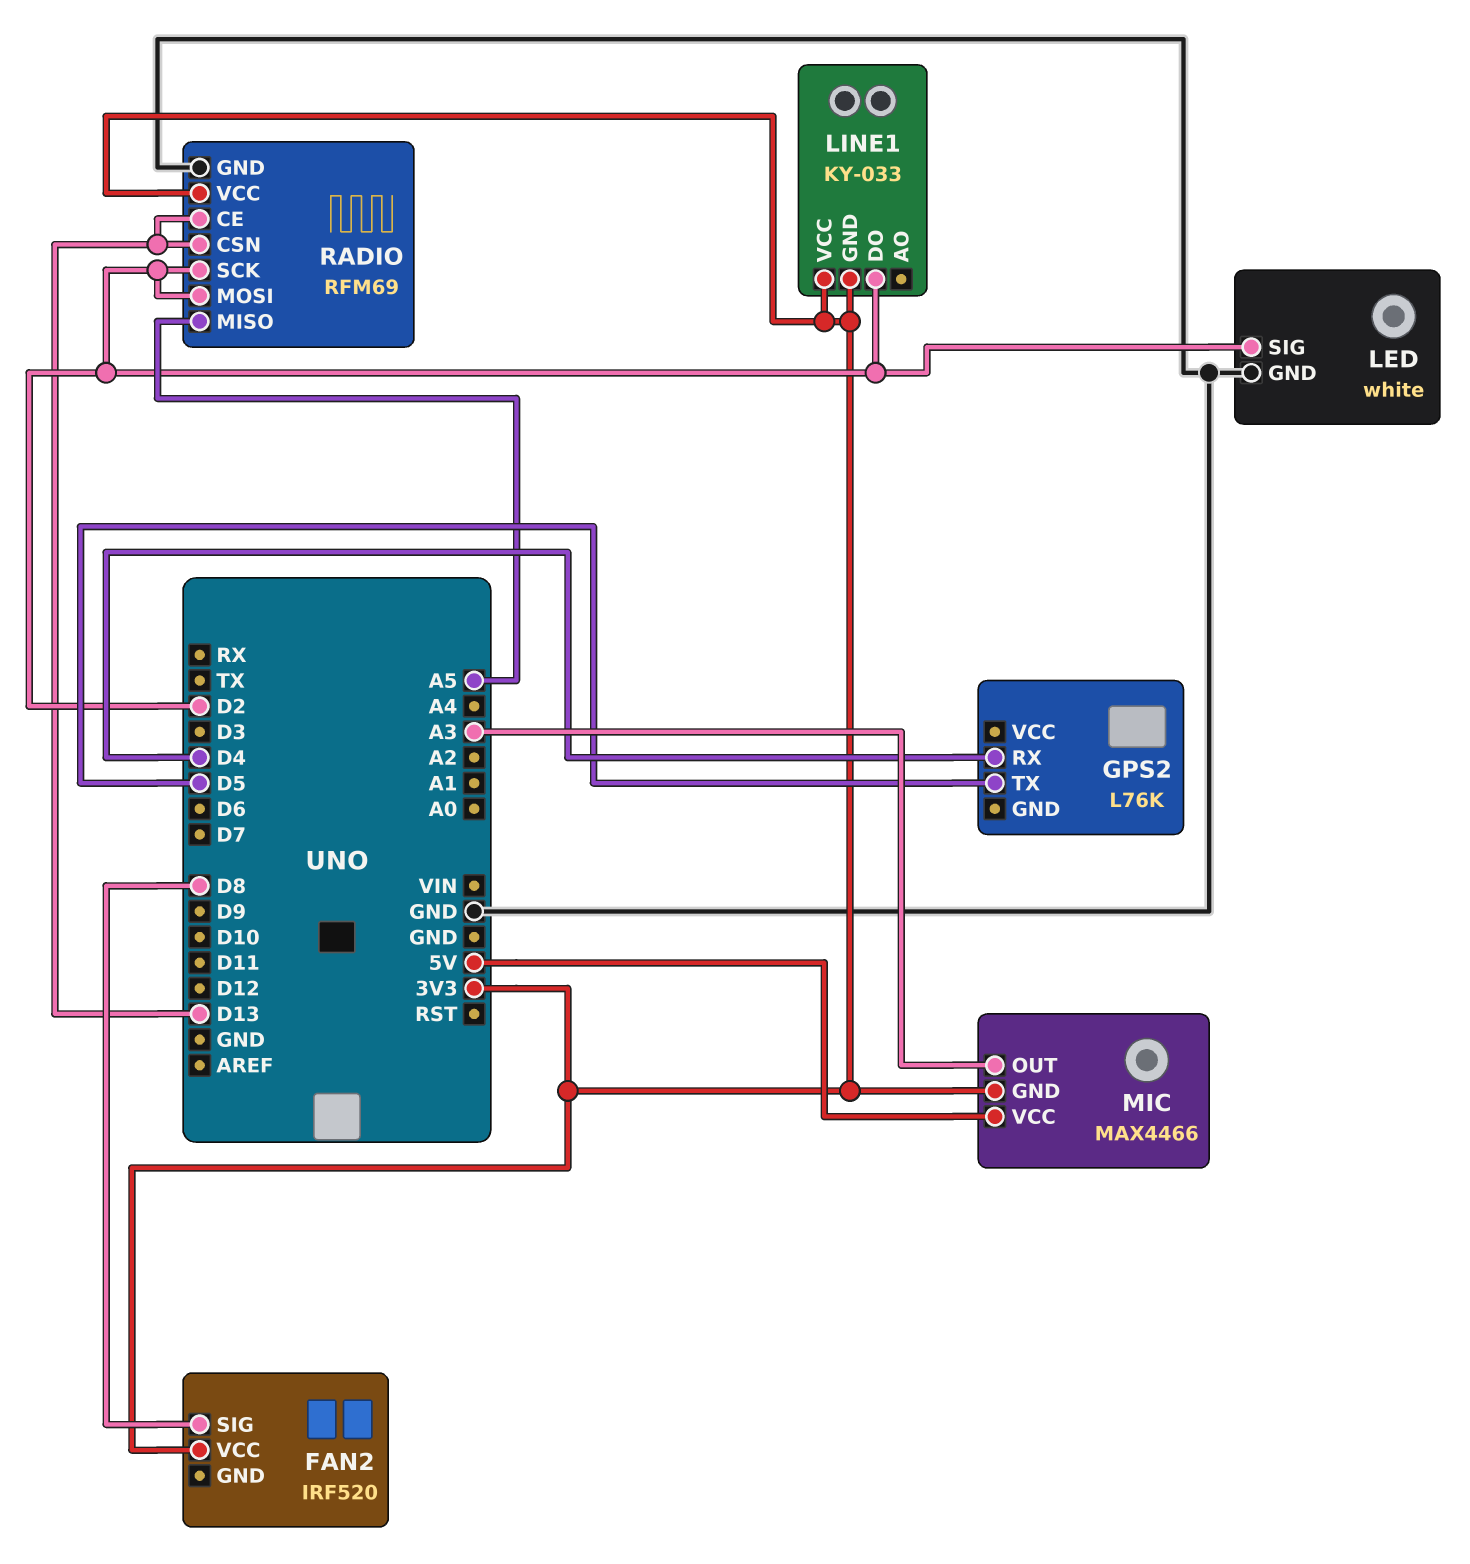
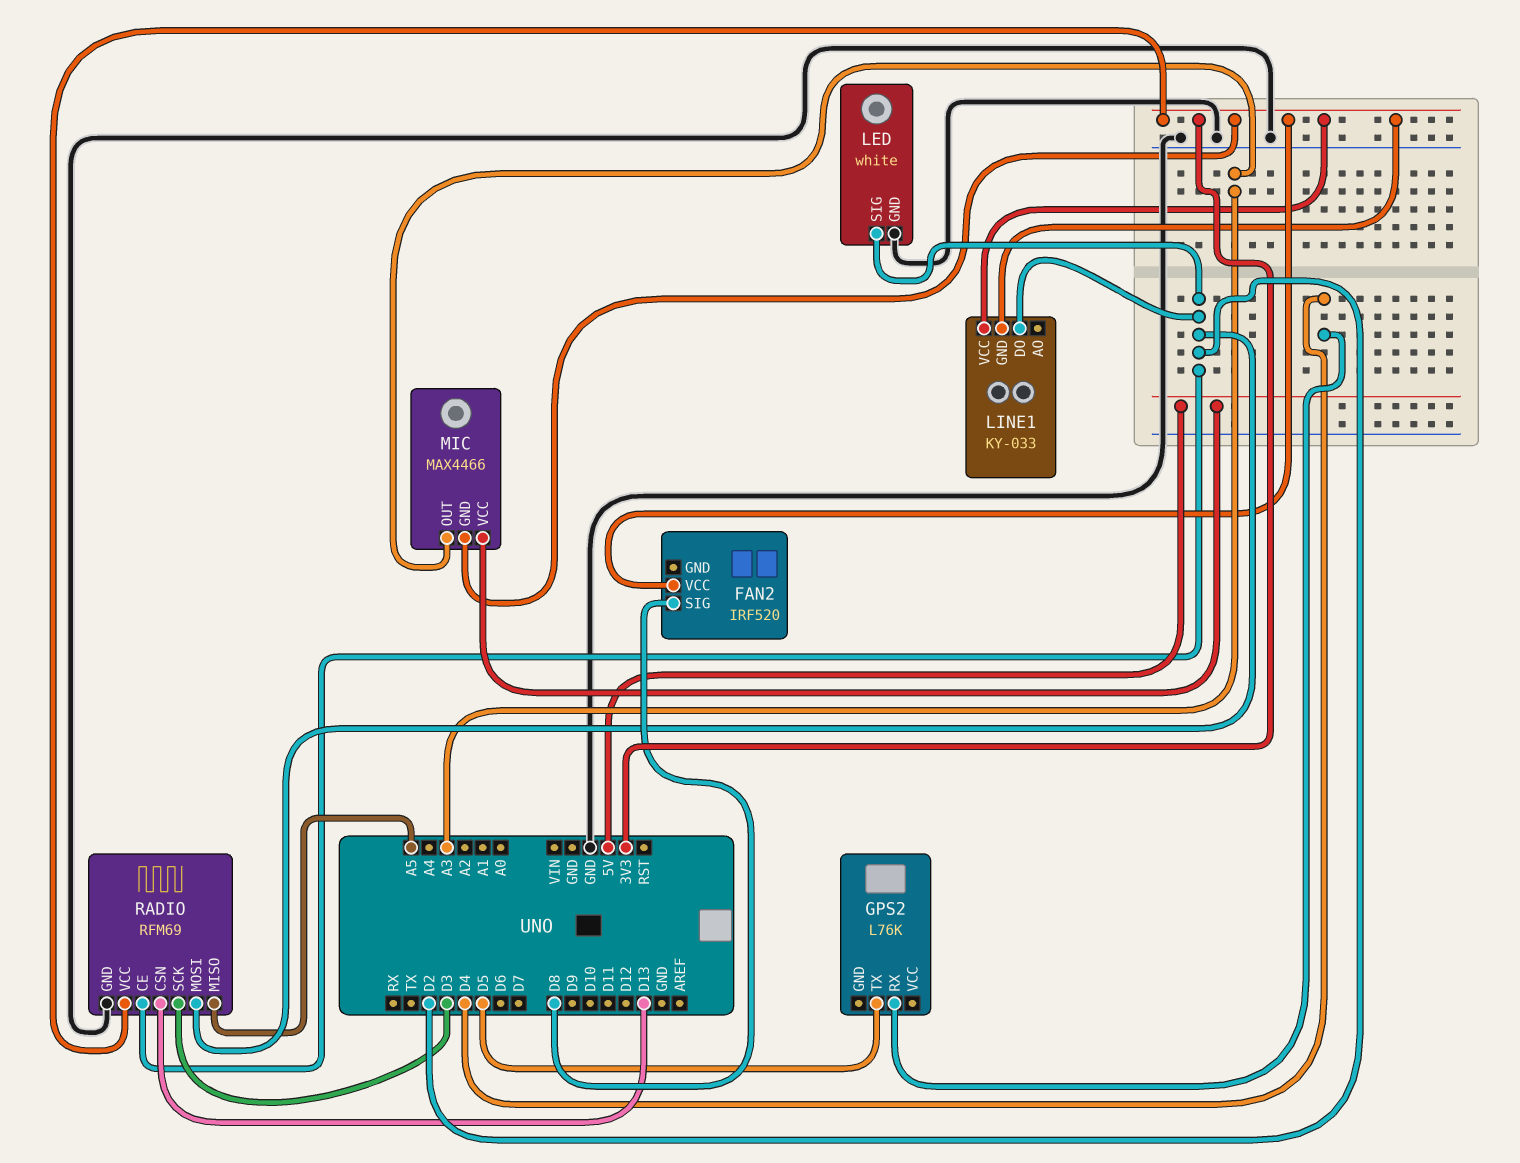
RADIO pin CE: D13 -> D2
RADIO pin SCK: D2 -> D3

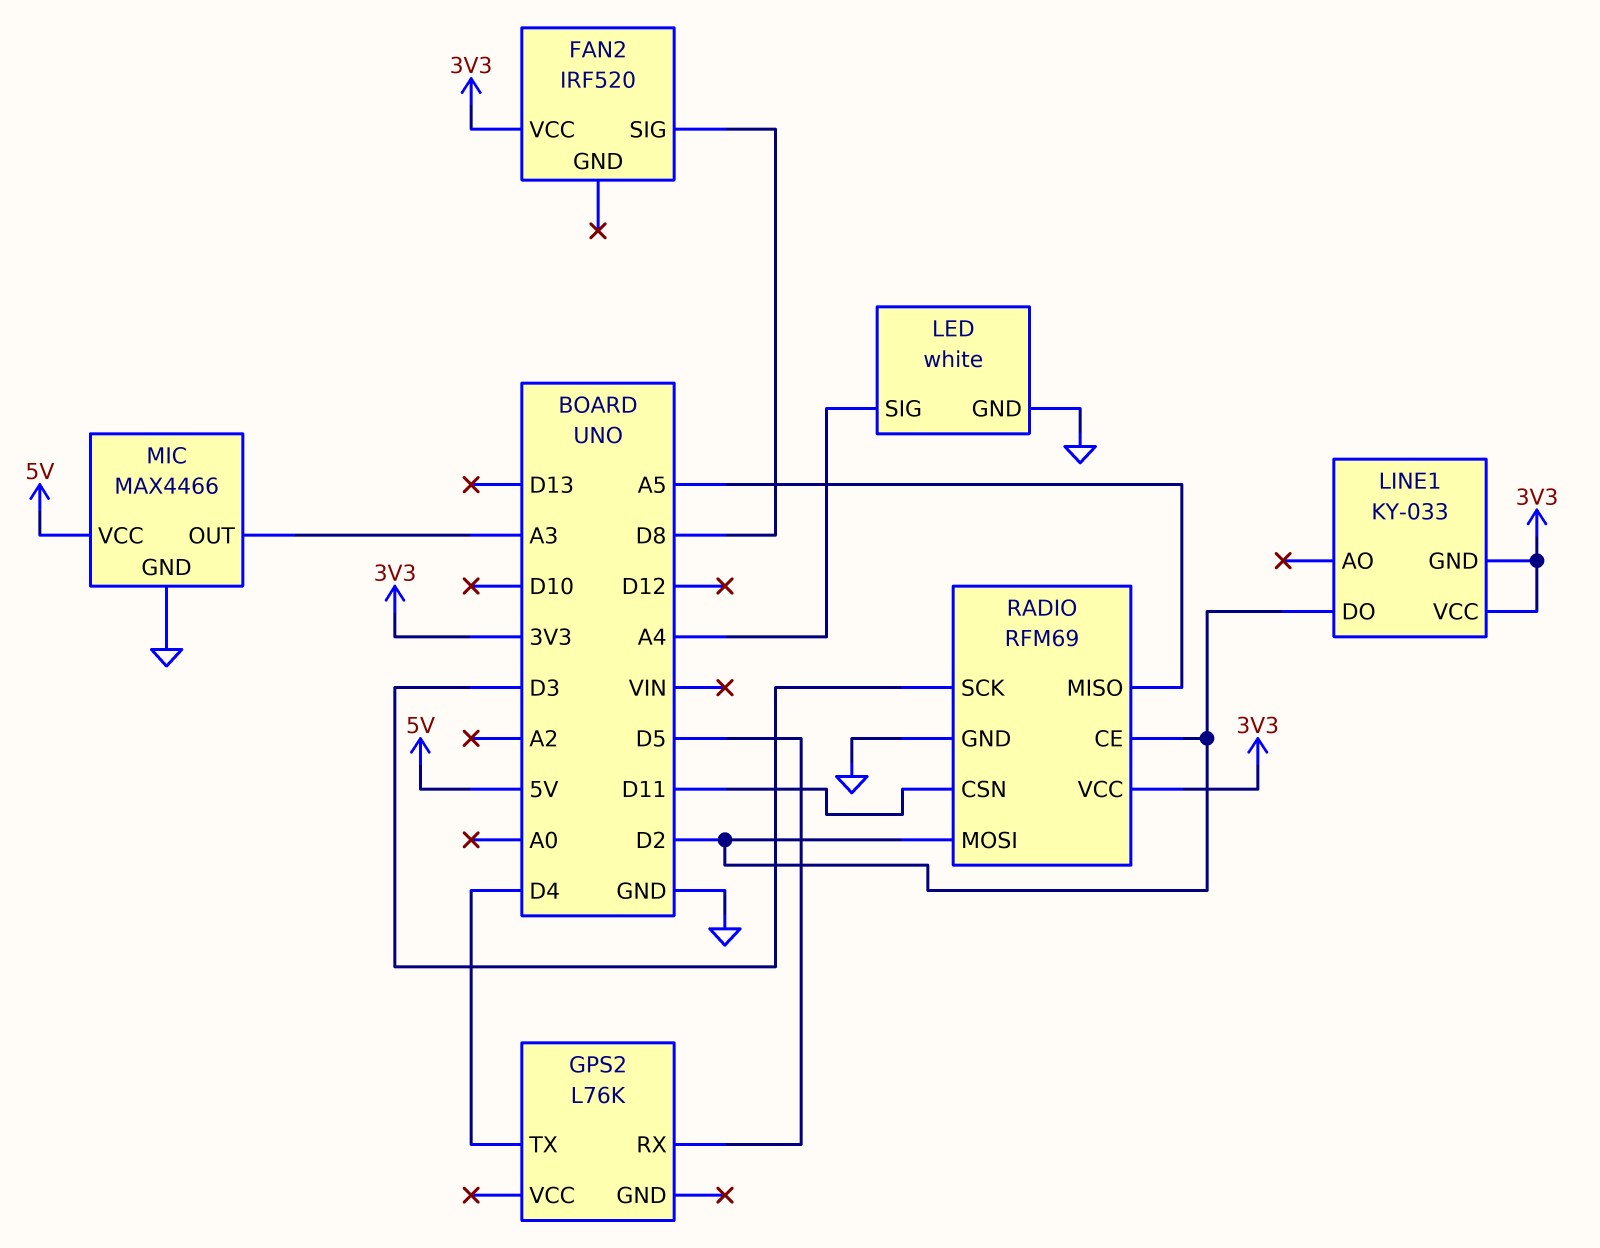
GPS2 pin RX: D4 -> D5
GPS2 pin TX: D5 -> D4
LED pin SIG: D2 -> A4
MIC pin GND: 3V3 -> GND
RADIO pin CSN: D13 -> D11

